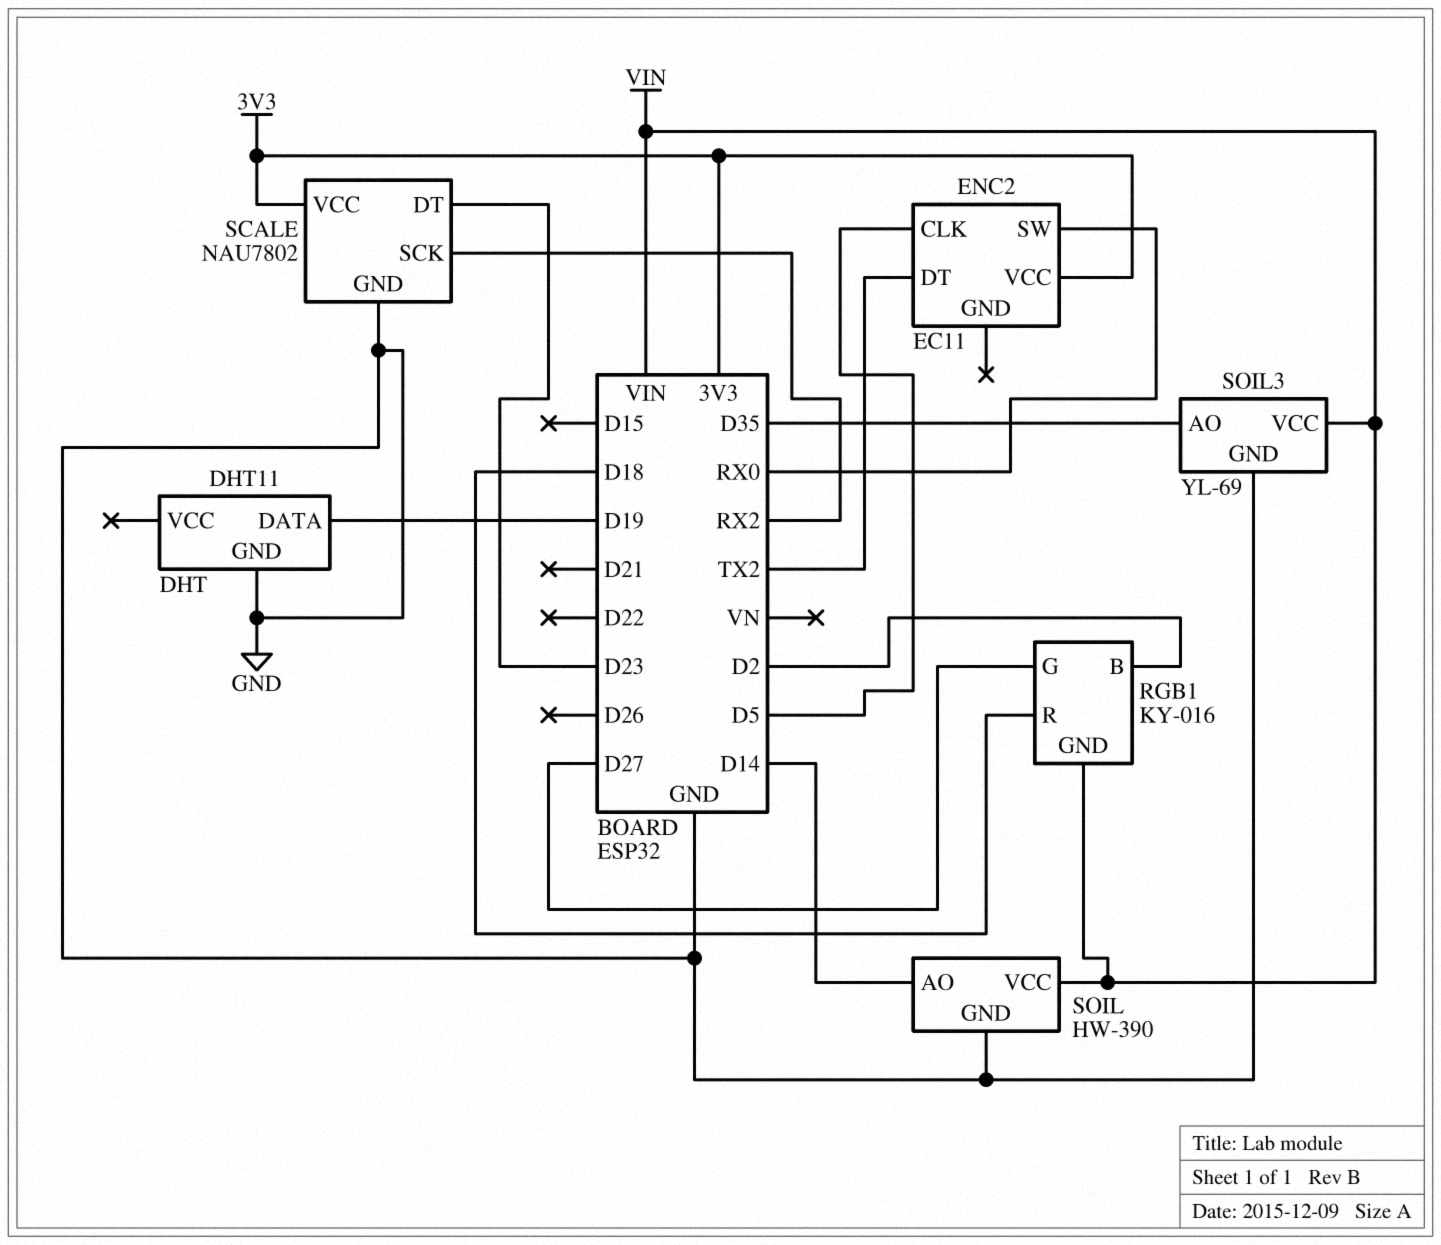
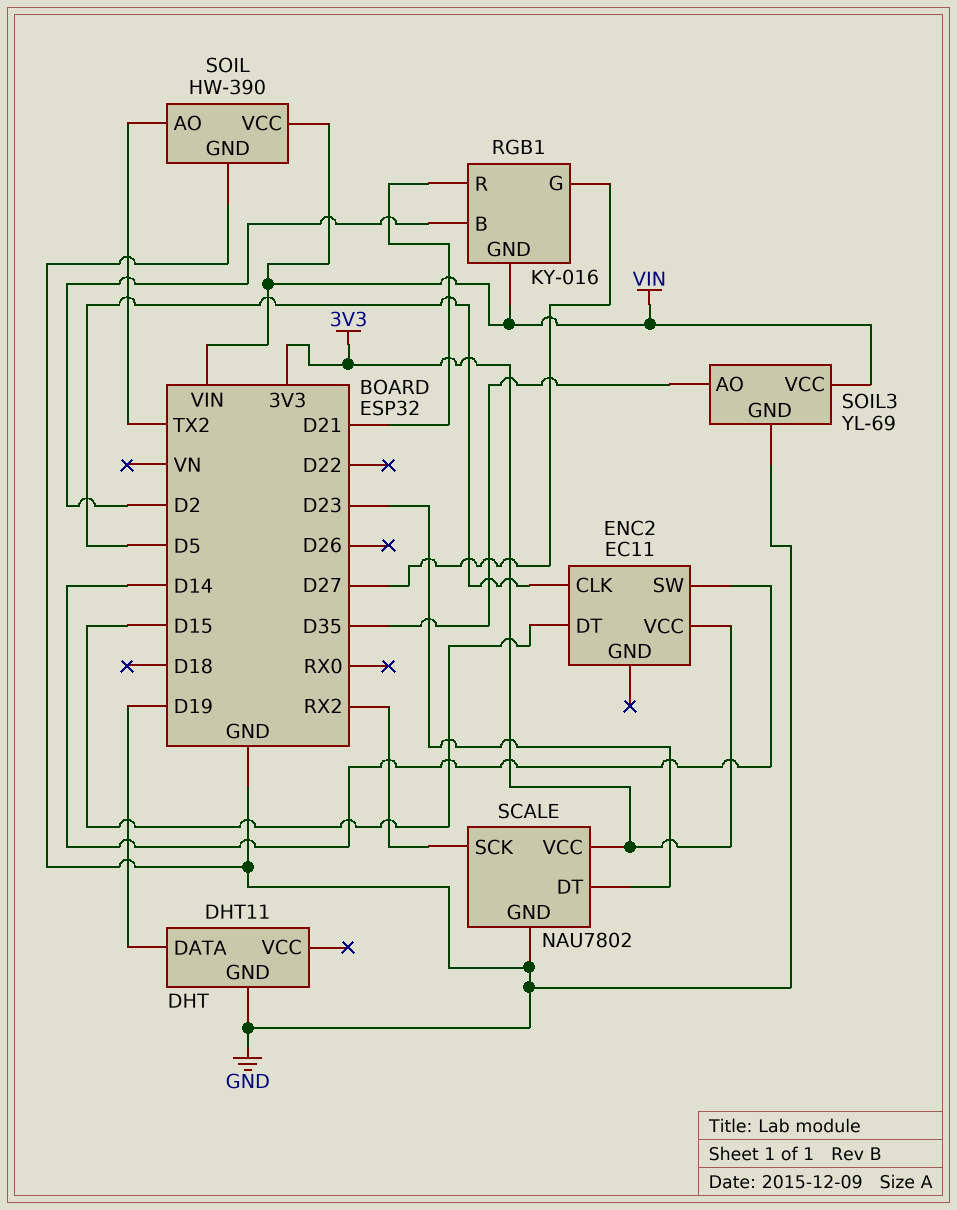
ENC2 pin DT: TX2 -> D15
ENC2 pin SW: RX0 -> D14
RGB1 pin R: D18 -> D21
SOIL pin AO: D14 -> TX2

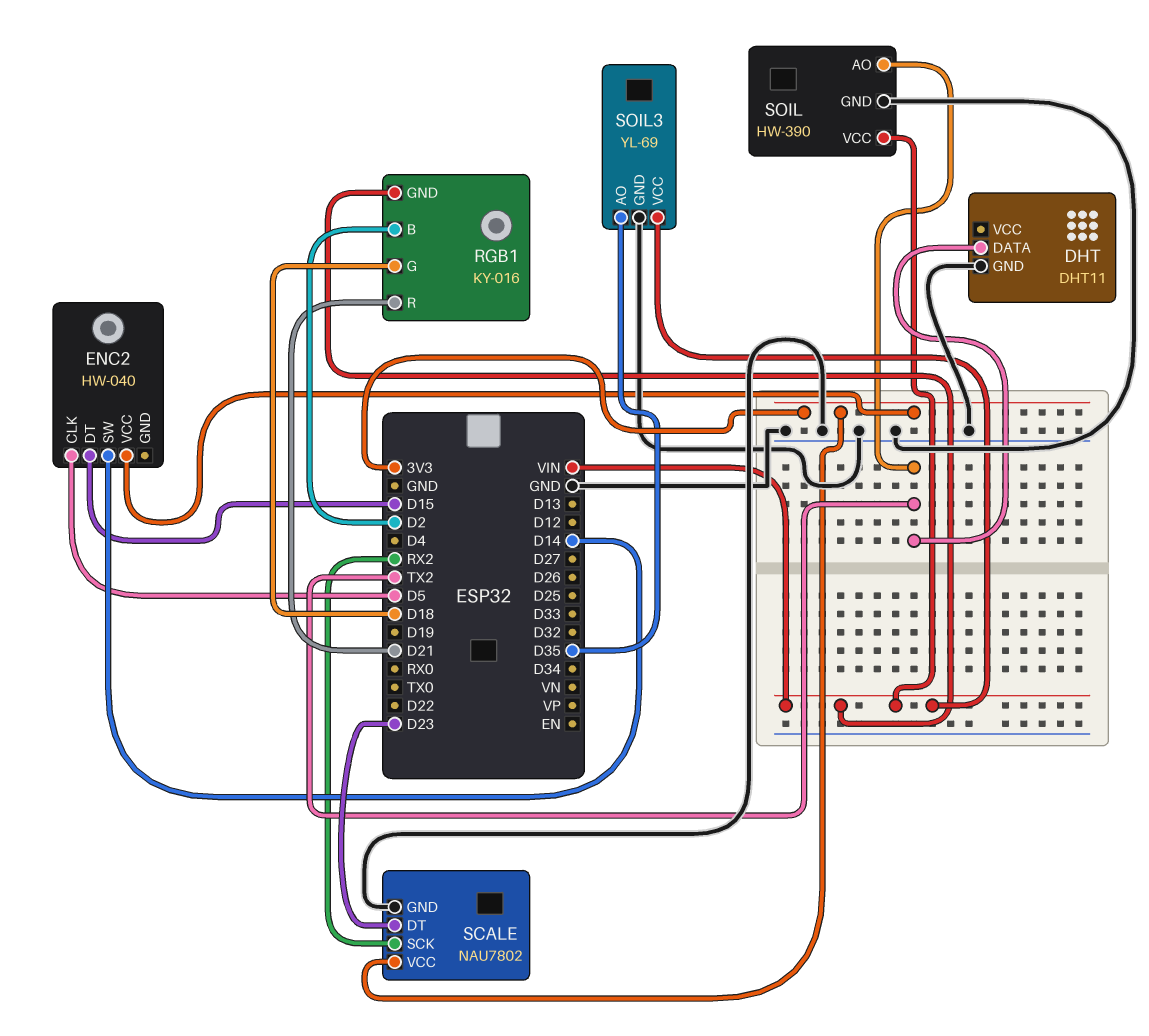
DHT pin DATA: D19 -> TX2
ENC2: EC11 -> HW-040
RGB1 pin G: D27 -> D18

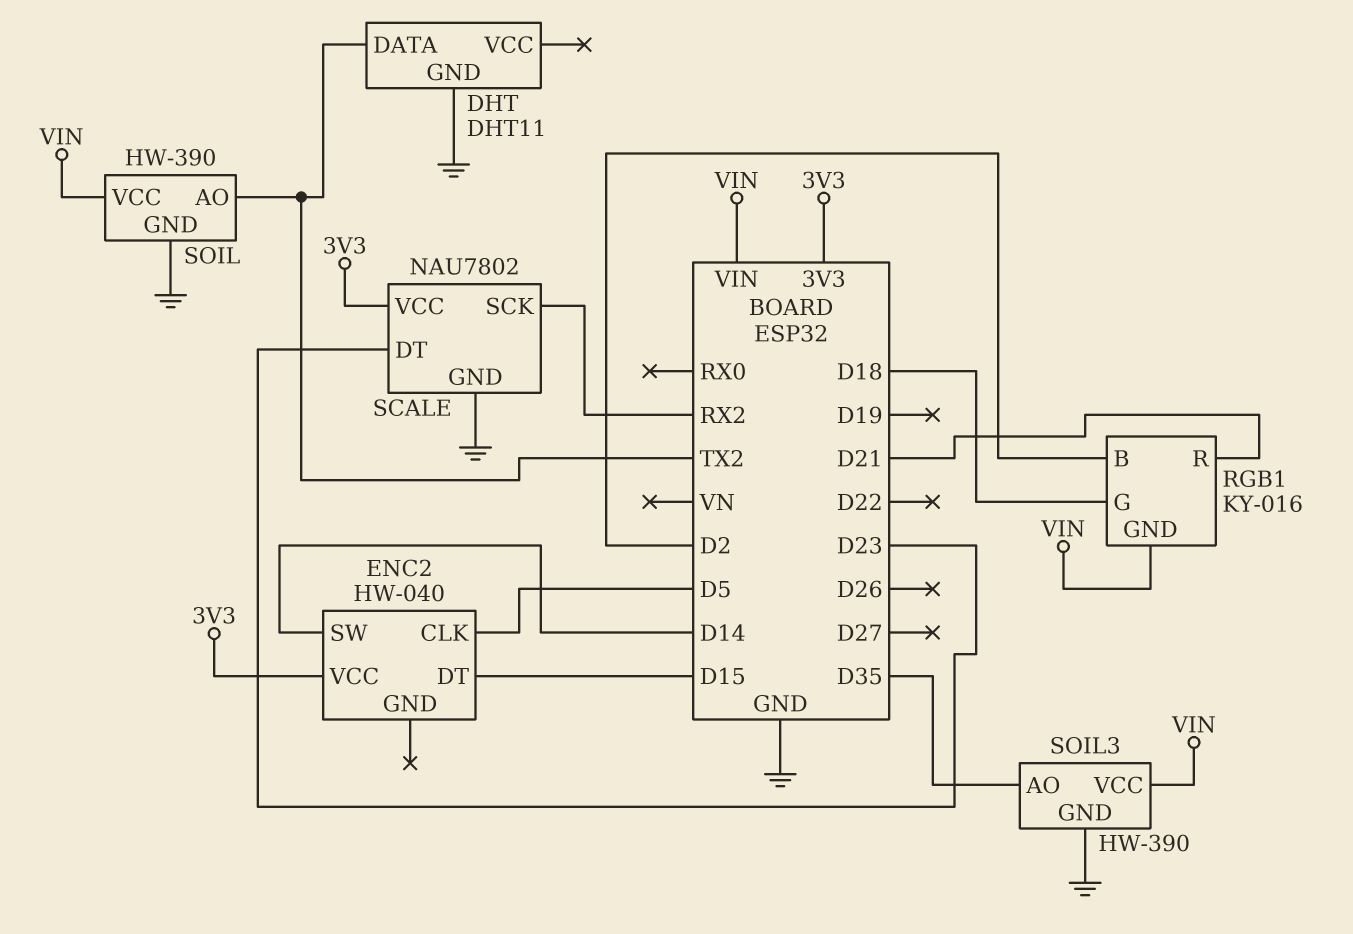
SOIL3: YL-69 -> HW-390

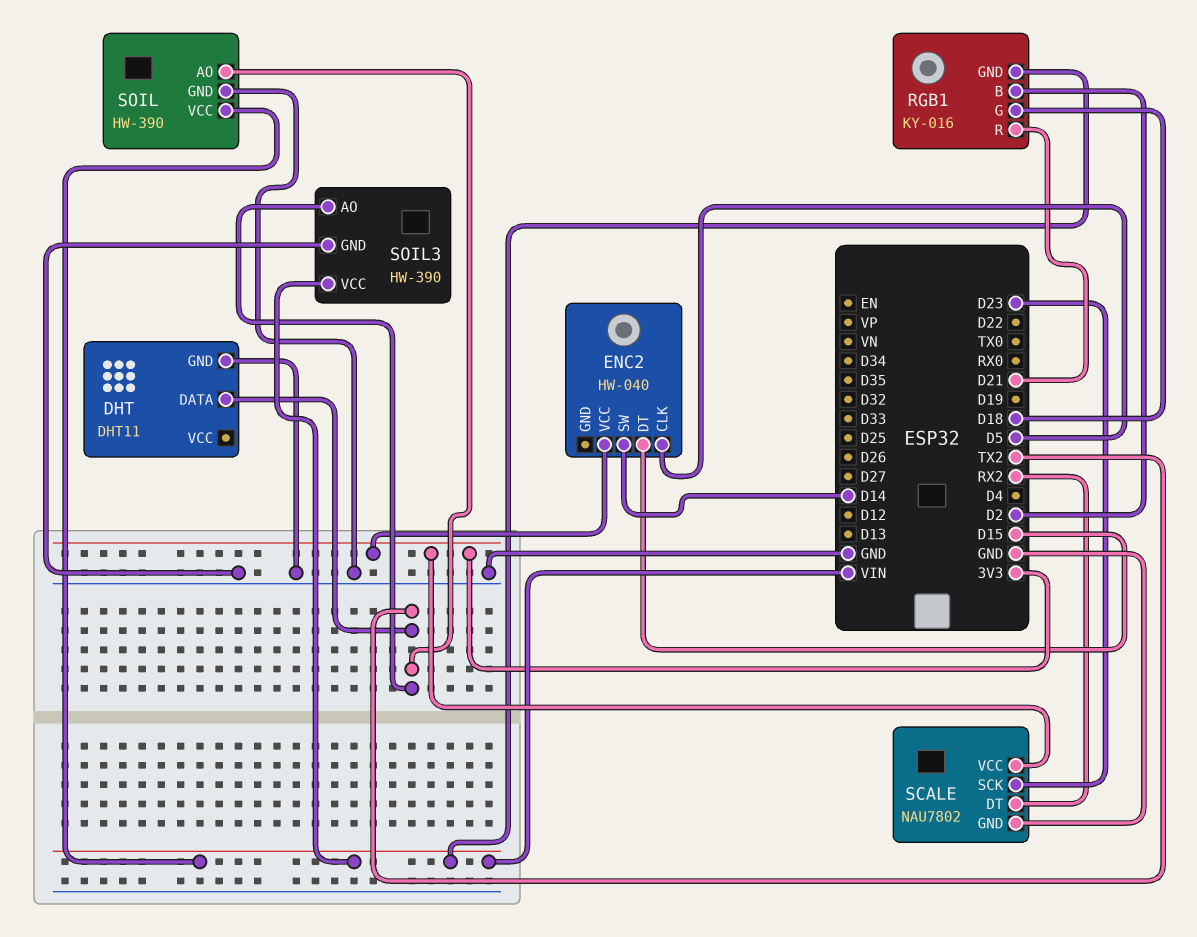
SCALE pin DT: D23 -> RX2
SCALE pin SCK: RX2 -> D23
SOIL3 pin AO: D35 -> TX2

